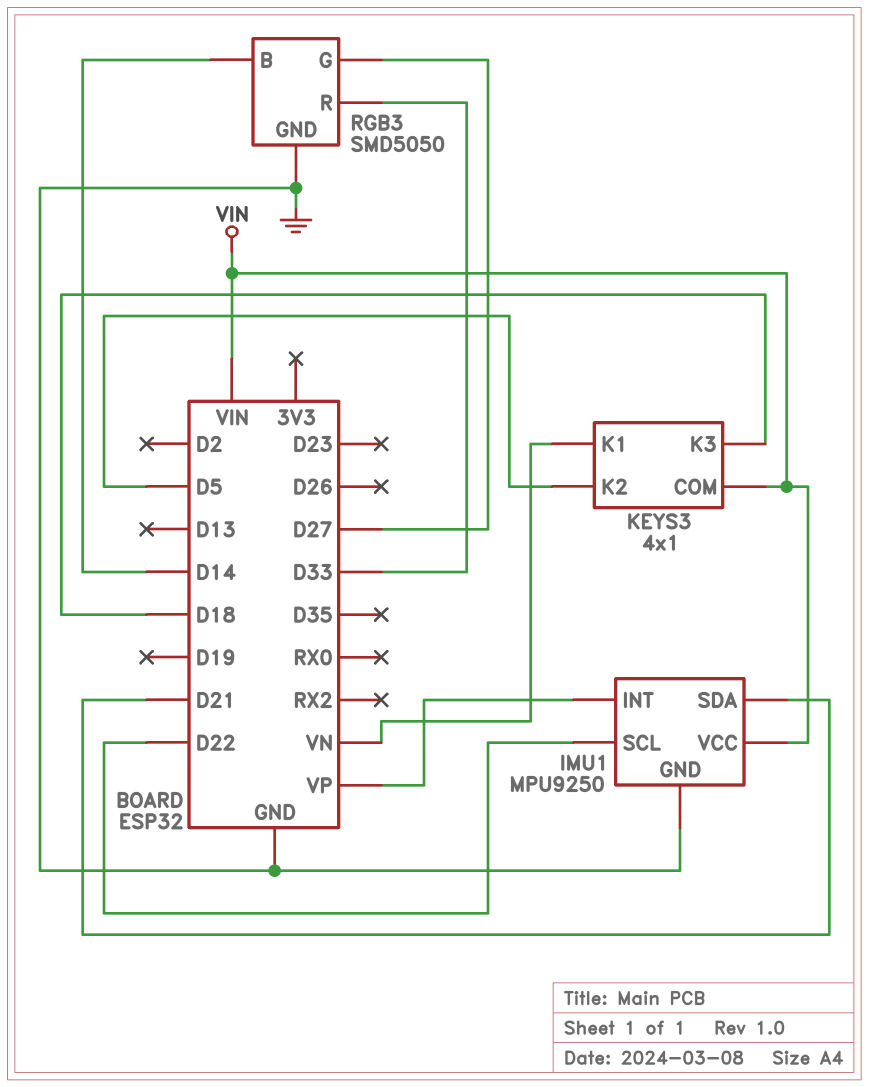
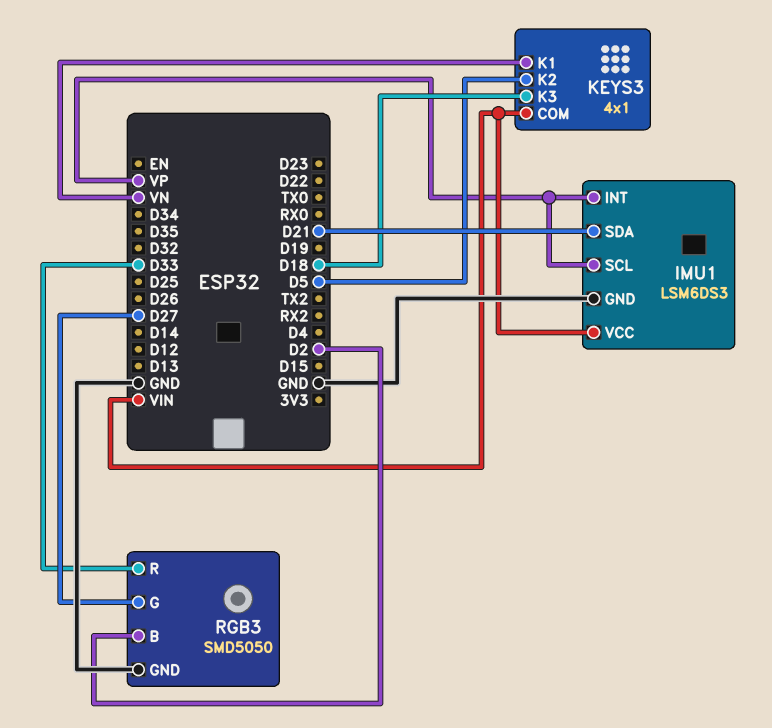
IMU1: MPU9250 -> LSM6DS3
IMU1 pin SCL: D22 -> VP
RGB3 pin B: D14 -> D2

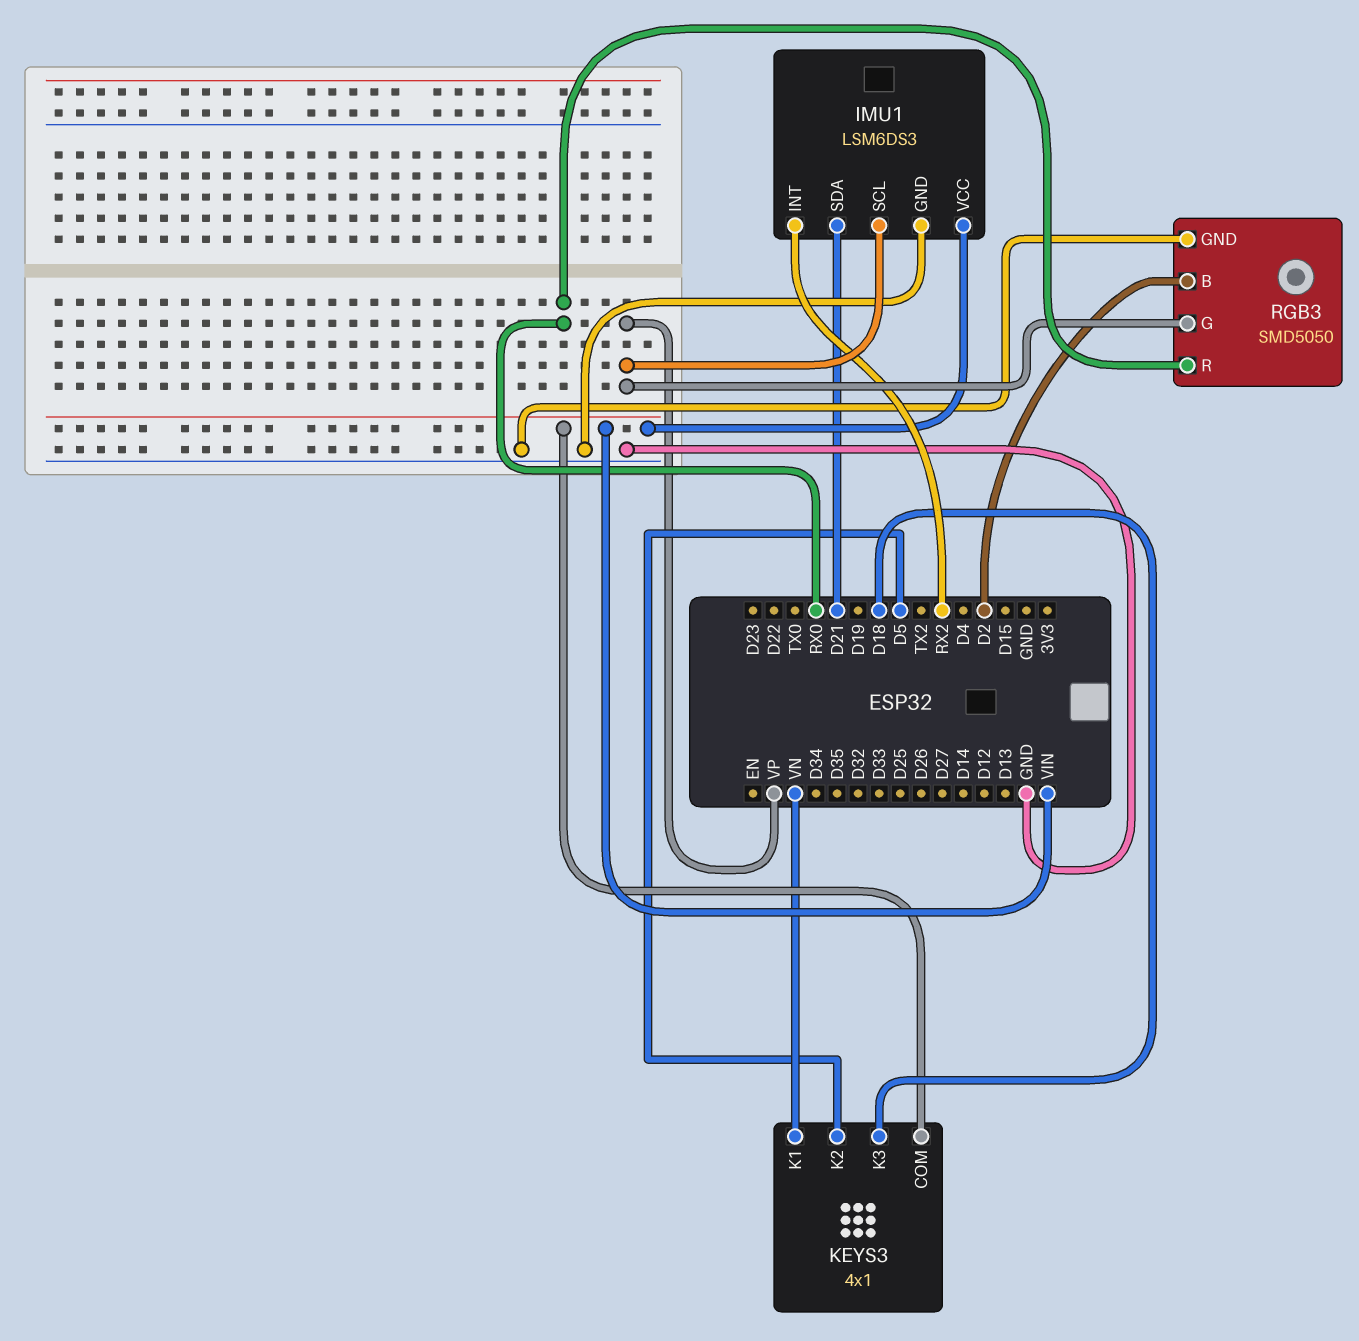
IMU1 pin INT: VP -> RX2
RGB3 pin G: D27 -> VP
RGB3 pin R: D33 -> RX0

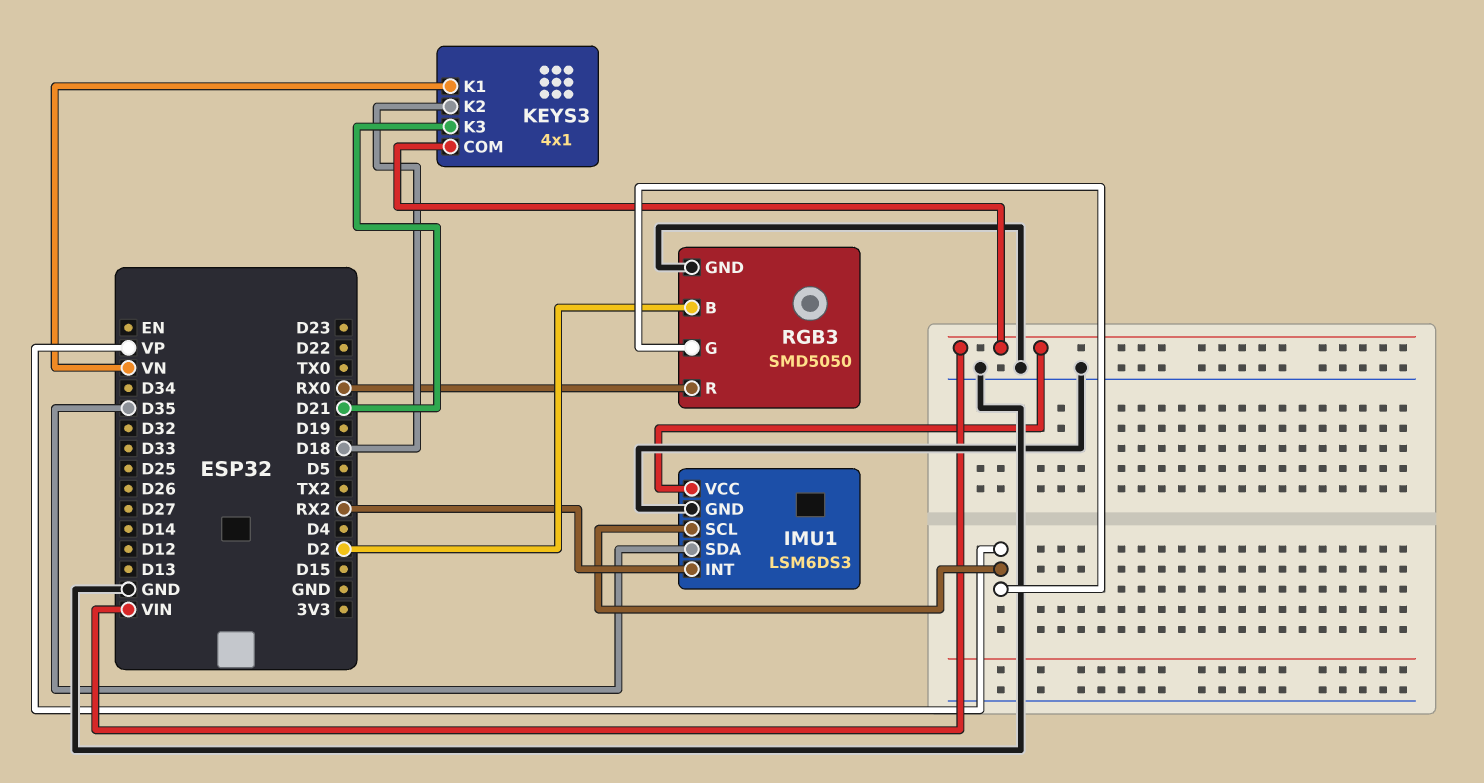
IMU1 pin SDA: D21 -> D35
KEYS3 pin K2: D5 -> D18
KEYS3 pin K3: D18 -> D21

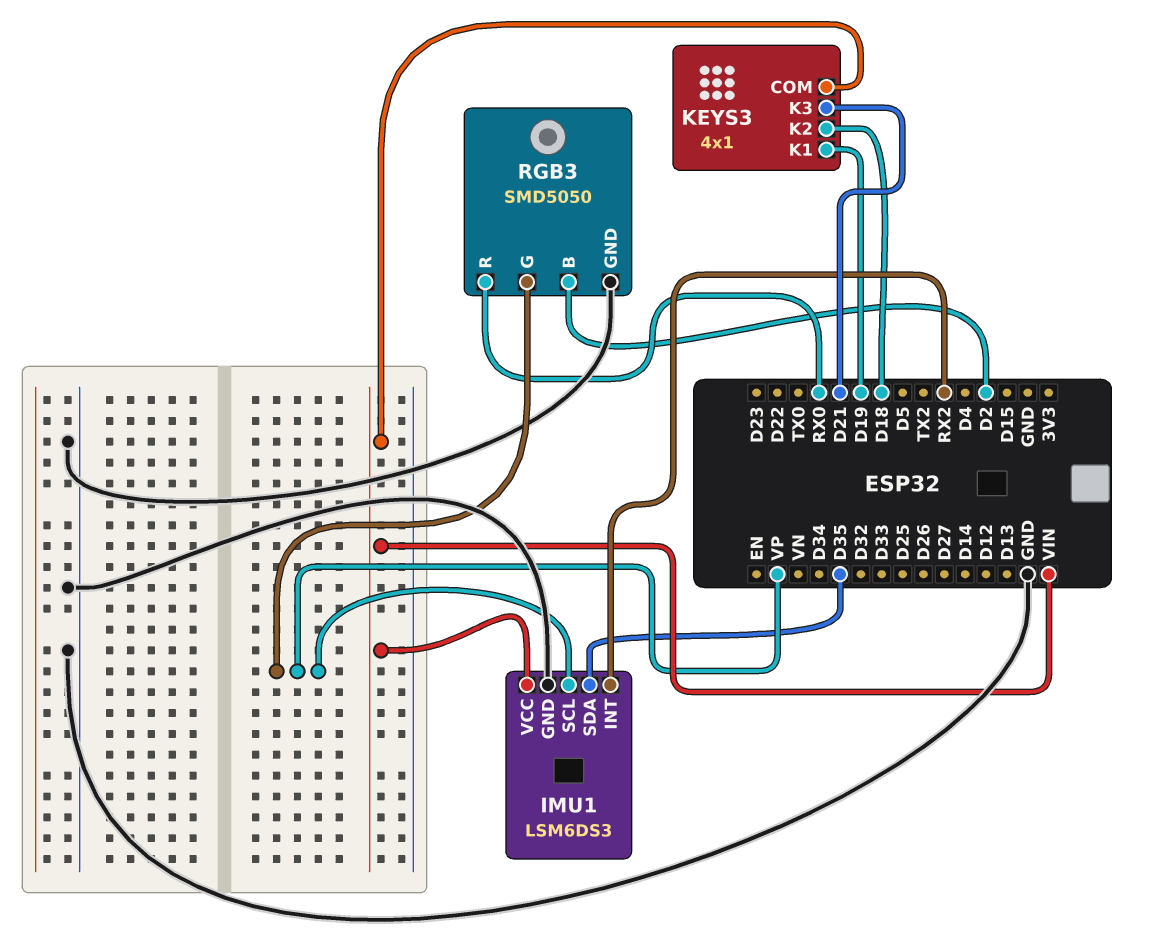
KEYS3 pin K1: VN -> D19

